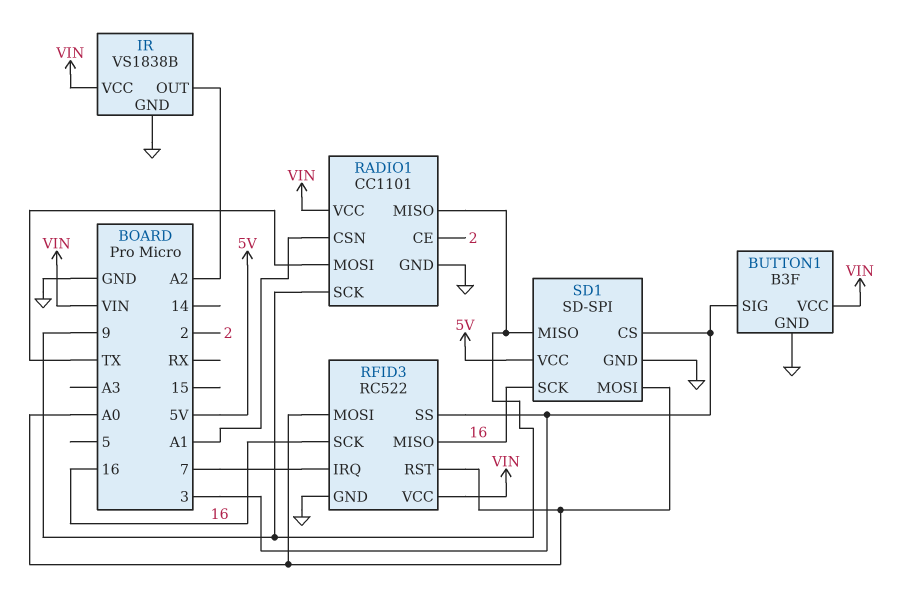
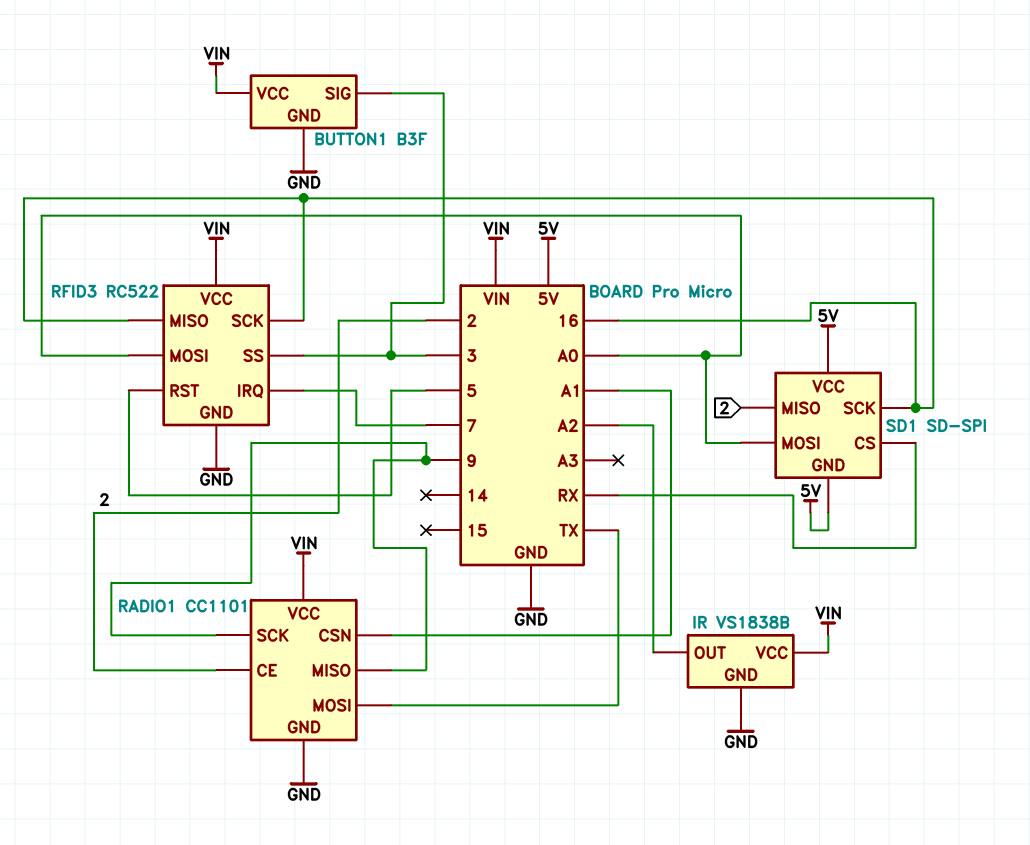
RFID3 pin RST: A0 -> 5
SD1 pin CS: 3 -> RX
SD1 pin GND: GND -> 5V
SD1 pin MISO: 9 -> 2

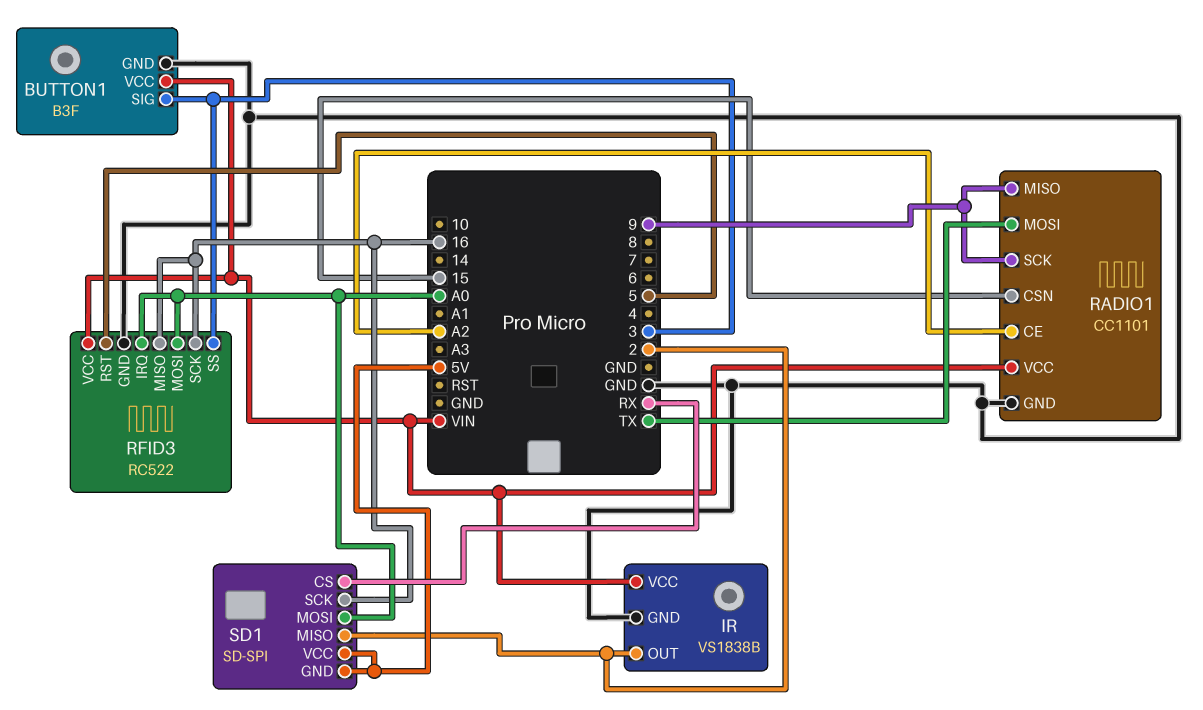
IR pin OUT: A2 -> 2
RADIO1 pin CE: 2 -> A2
RADIO1 pin CSN: A1 -> 15
RFID3 pin IRQ: 7 -> A0

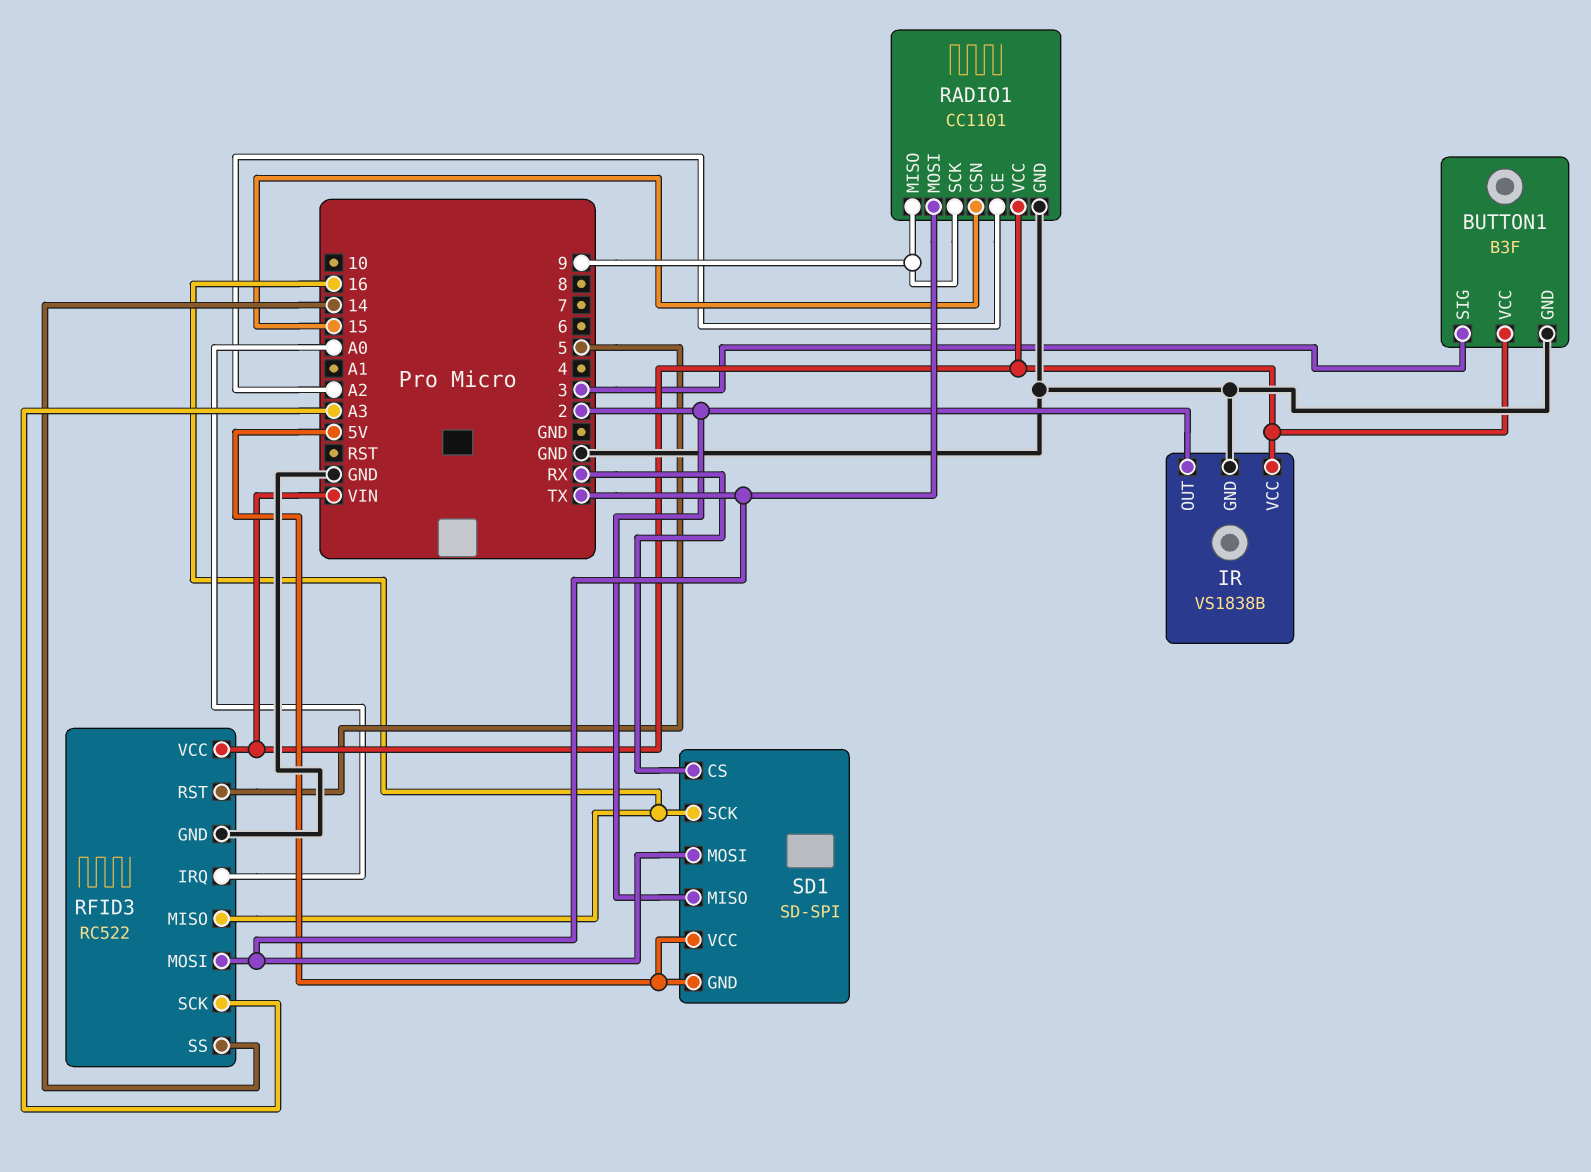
RFID3 pin MOSI: A0 -> TX
RFID3 pin SCK: 16 -> A3
RFID3 pin SS: 3 -> 14
SD1 pin MOSI: A0 -> TX

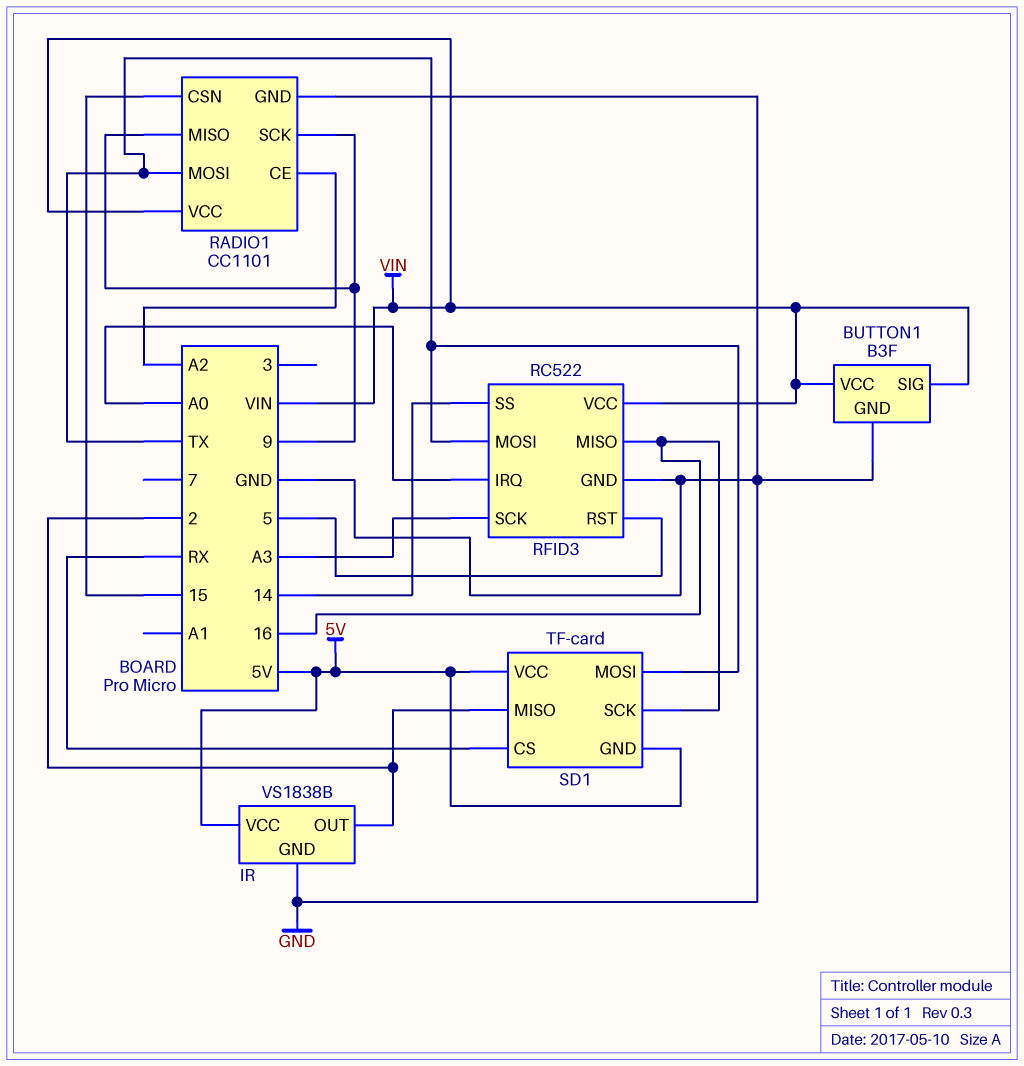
BUTTON1 pin SIG: 3 -> VIN
IR pin VCC: VIN -> 5V
SD1: SD-SPI -> TF-card

